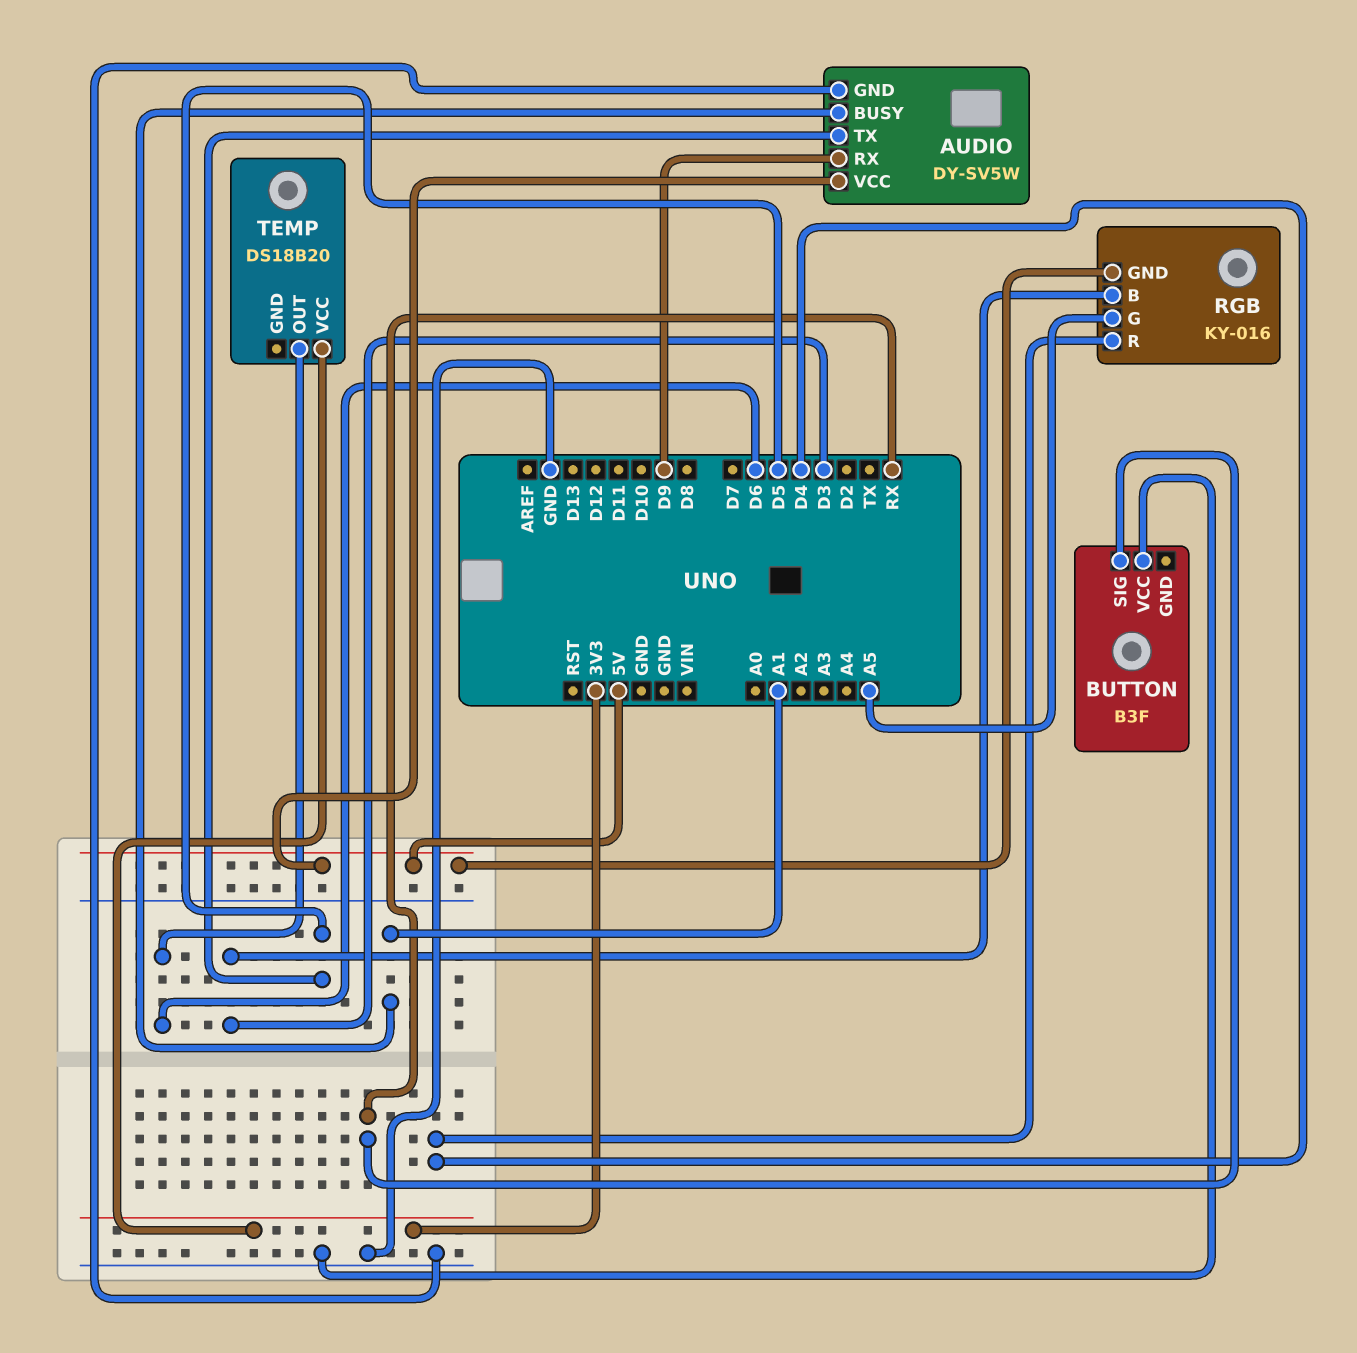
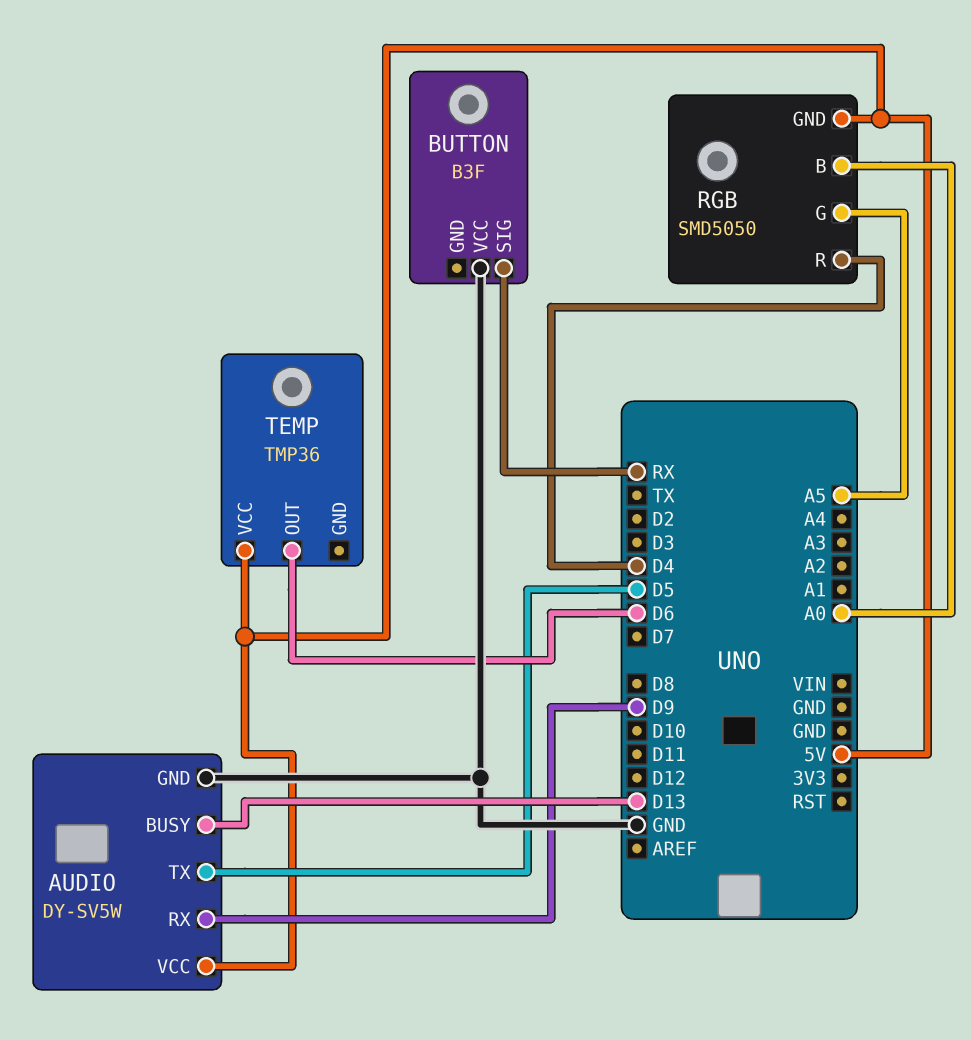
AUDIO pin BUSY: A1 -> D13
RGB: KY-016 -> SMD5050
RGB pin B: D3 -> A0
TEMP: DS18B20 -> TMP36
TEMP pin VCC: 3V3 -> 5V

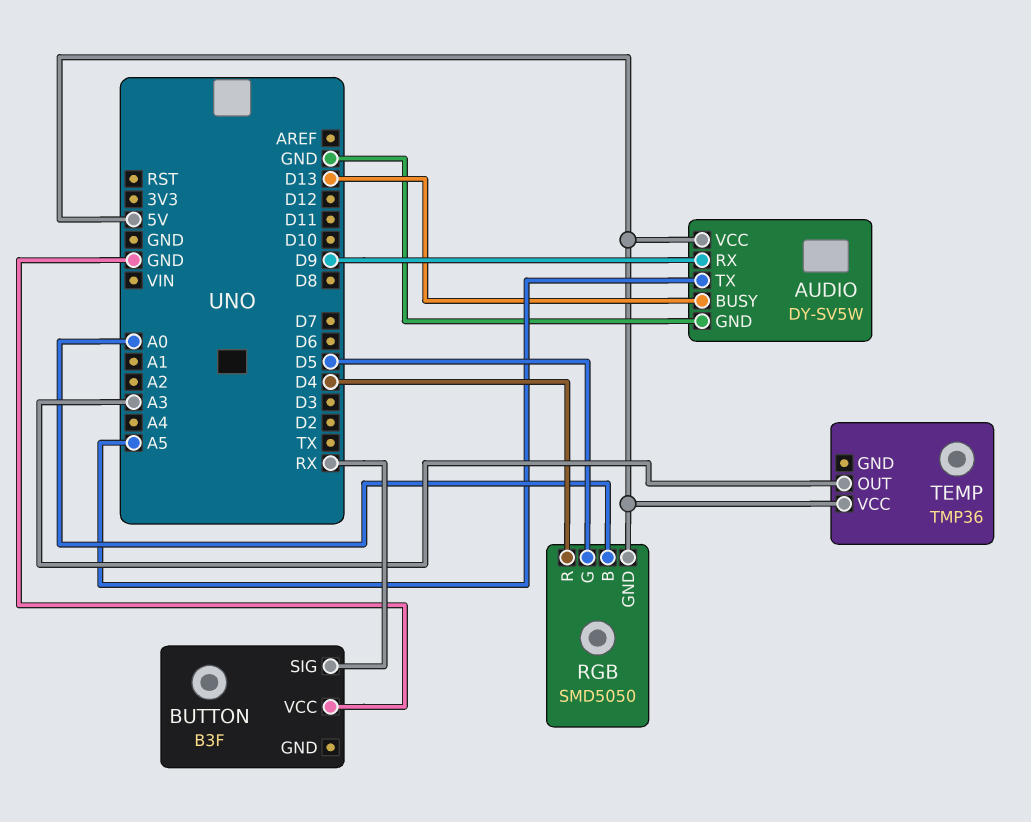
AUDIO pin TX: D5 -> A5
RGB pin G: A5 -> D5
TEMP pin OUT: D6 -> A3

